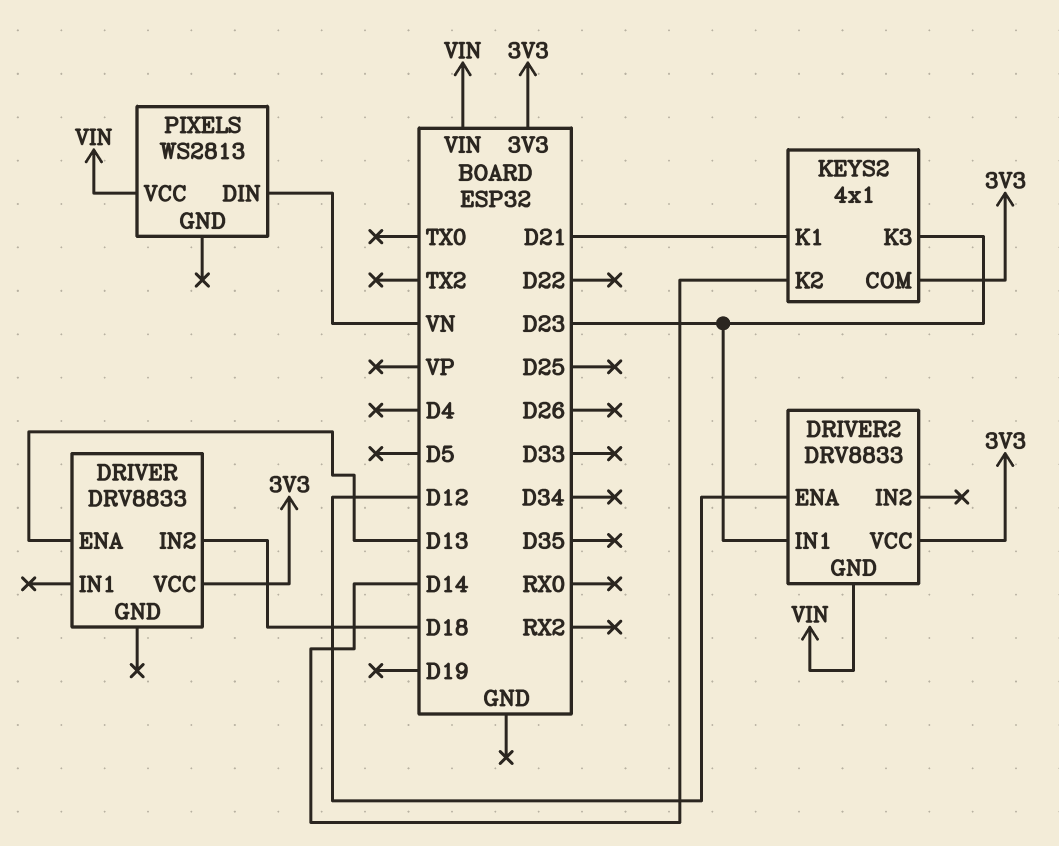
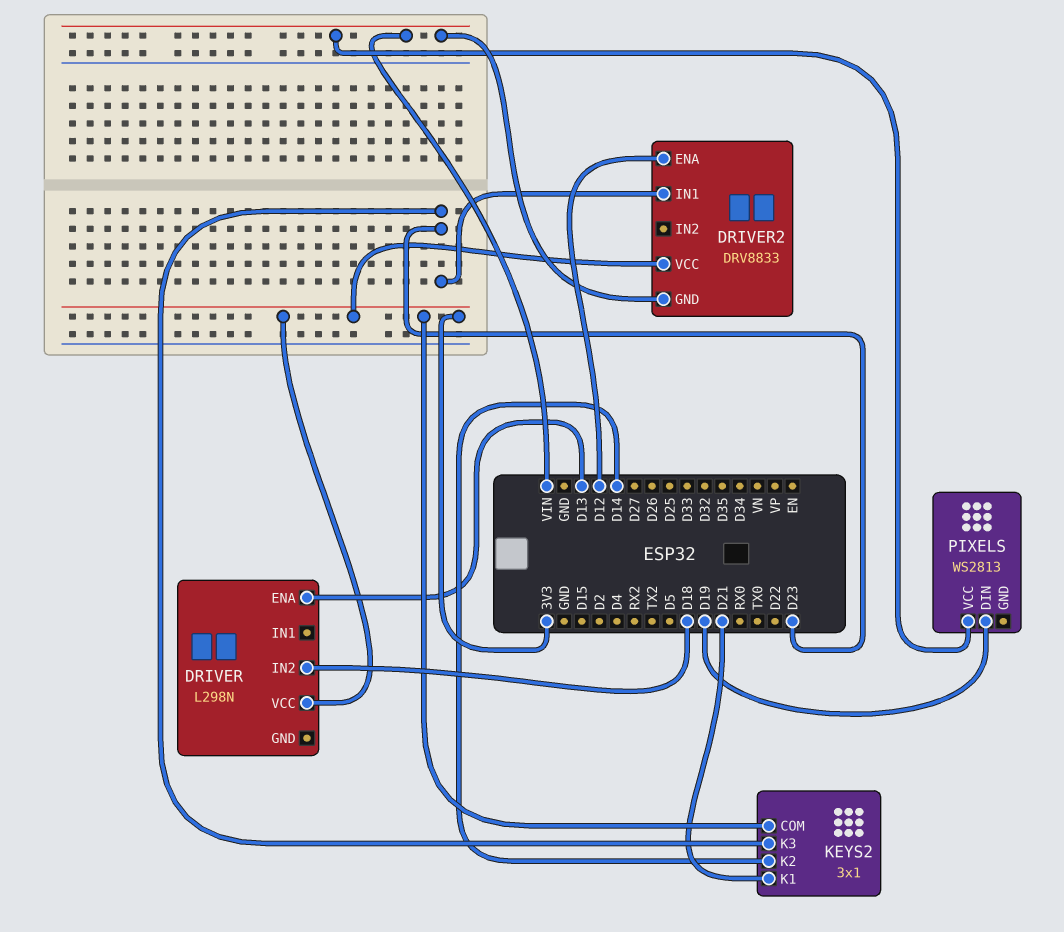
DRIVER: DRV8833 -> L298N
KEYS2: 4x1 -> 3x1
PIXELS pin DIN: VN -> D19

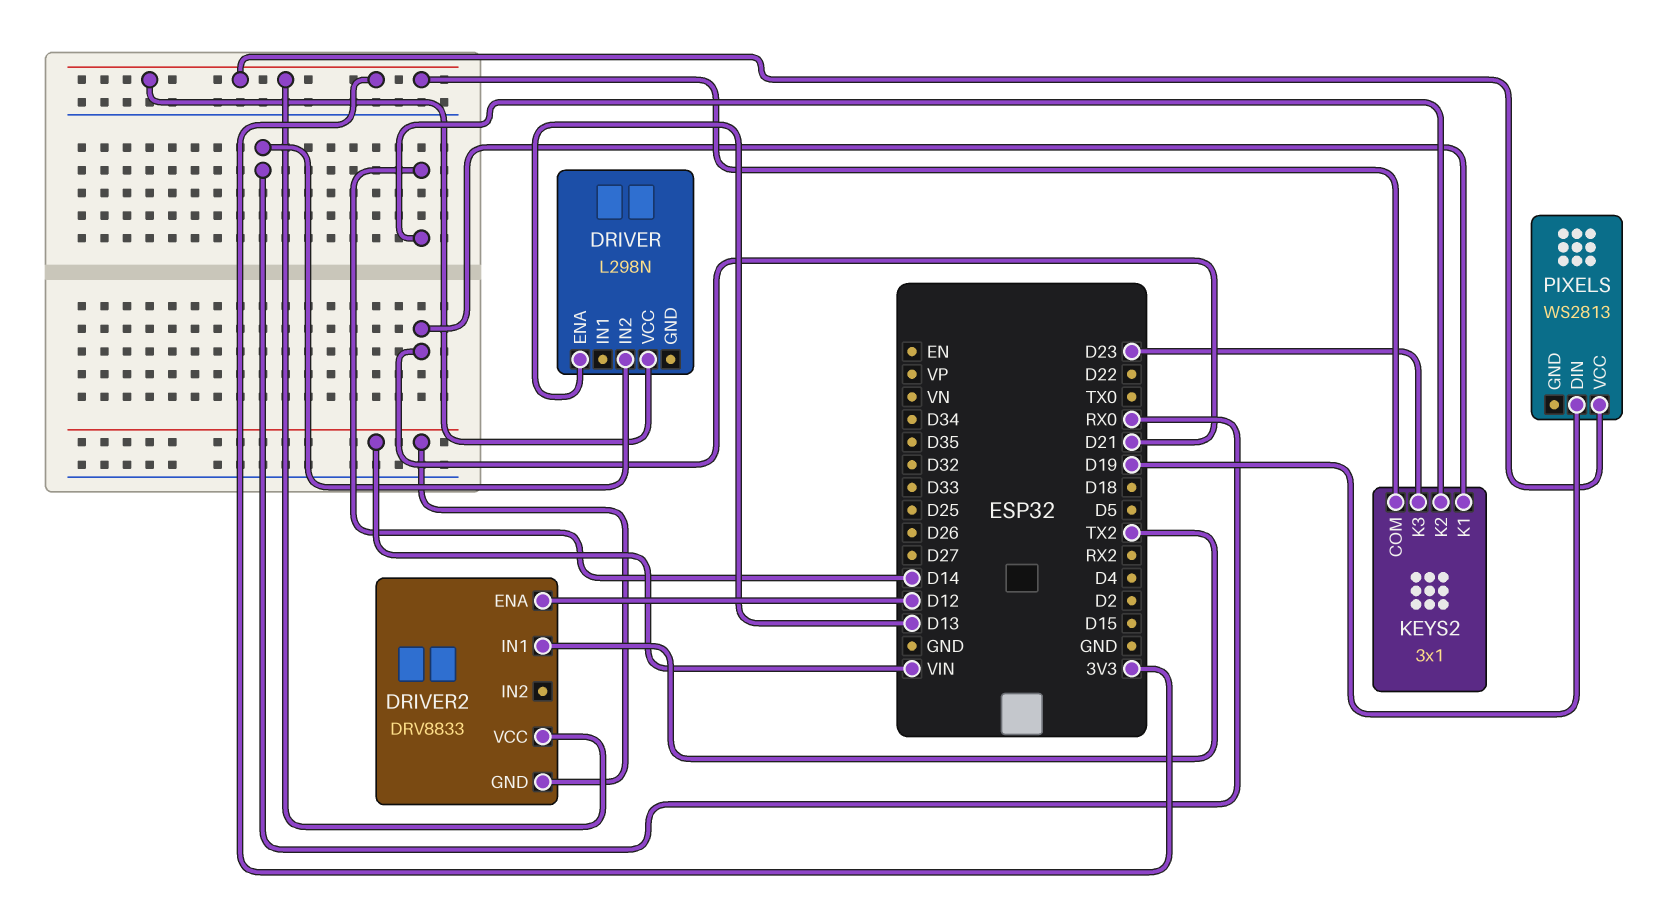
DRIVER pin IN2: D18 -> RX0
DRIVER2 pin IN1: D23 -> TX2
PIXELS pin VCC: VIN -> 3V3

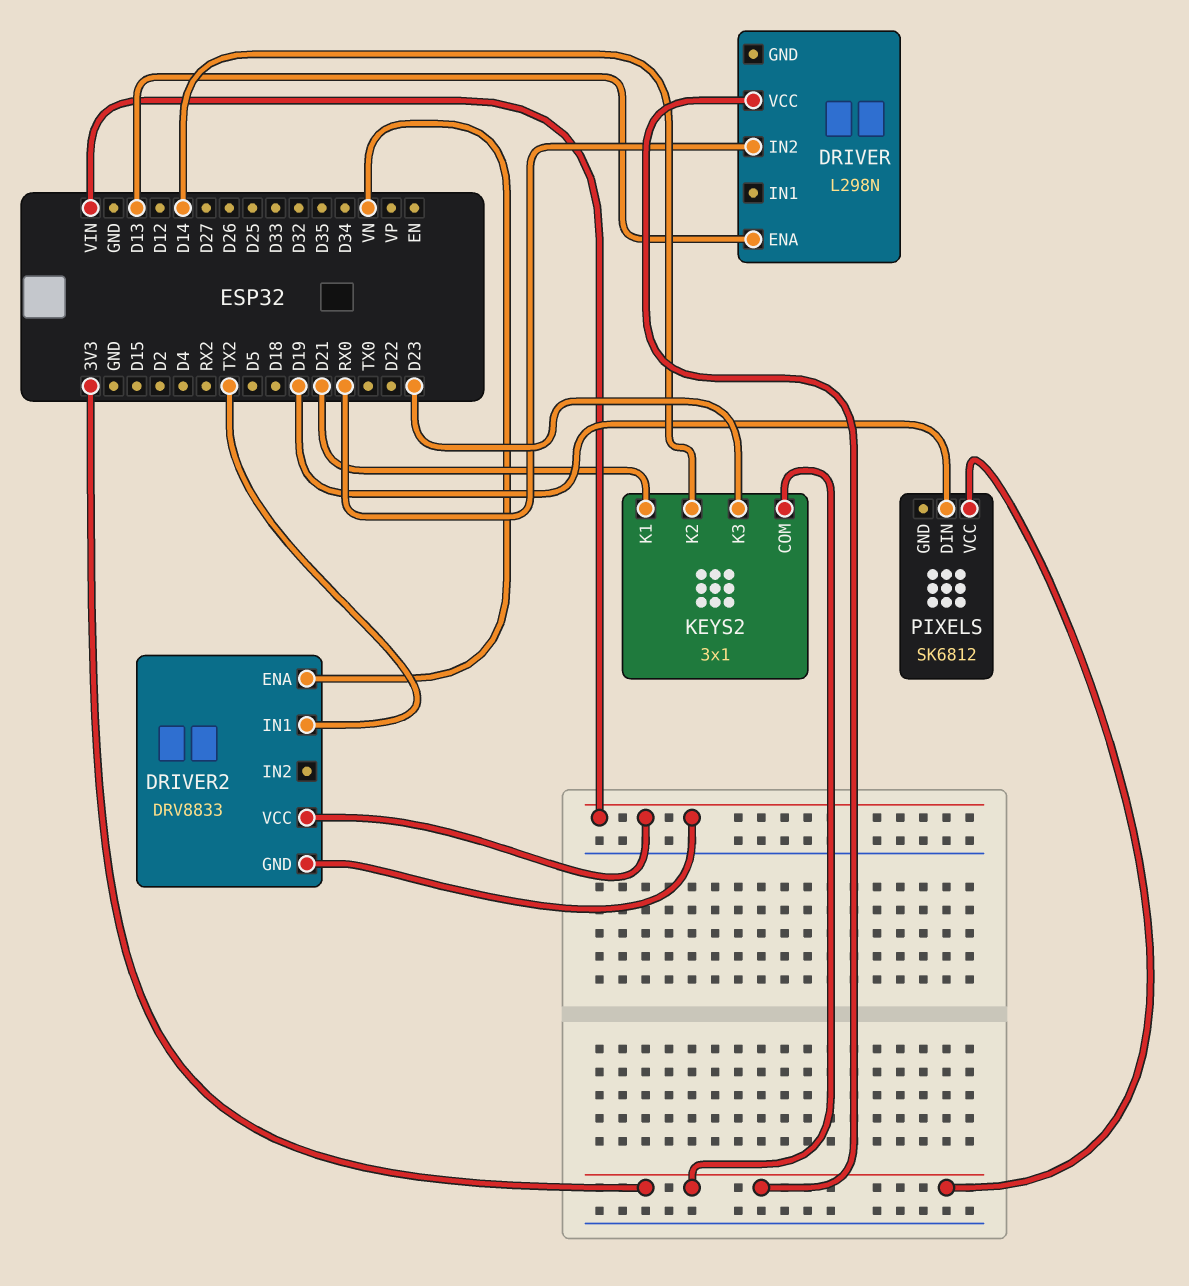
DRIVER2 pin ENA: D12 -> VN
DRIVER2 pin VCC: 3V3 -> VIN
PIXELS: WS2813 -> SK6812

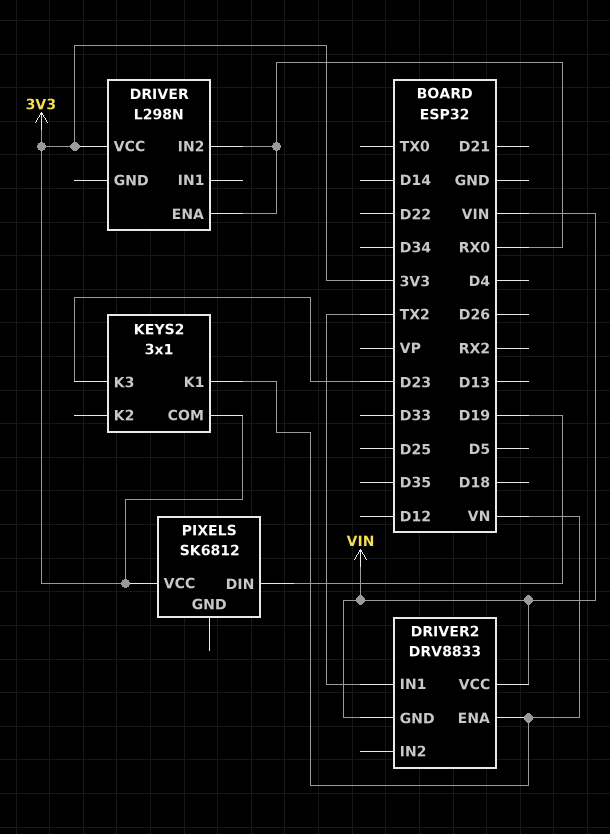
DRIVER pin ENA: D13 -> RX0
KEYS2 pin K1: D21 -> VN
KEYS2 pin K2: D14 -> none

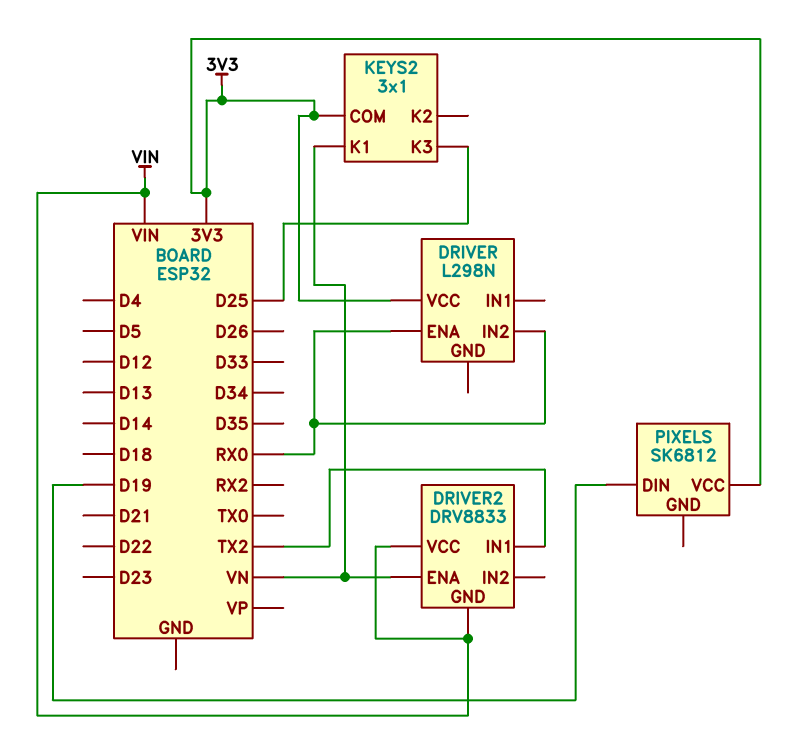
KEYS2 pin K3: D23 -> D25

